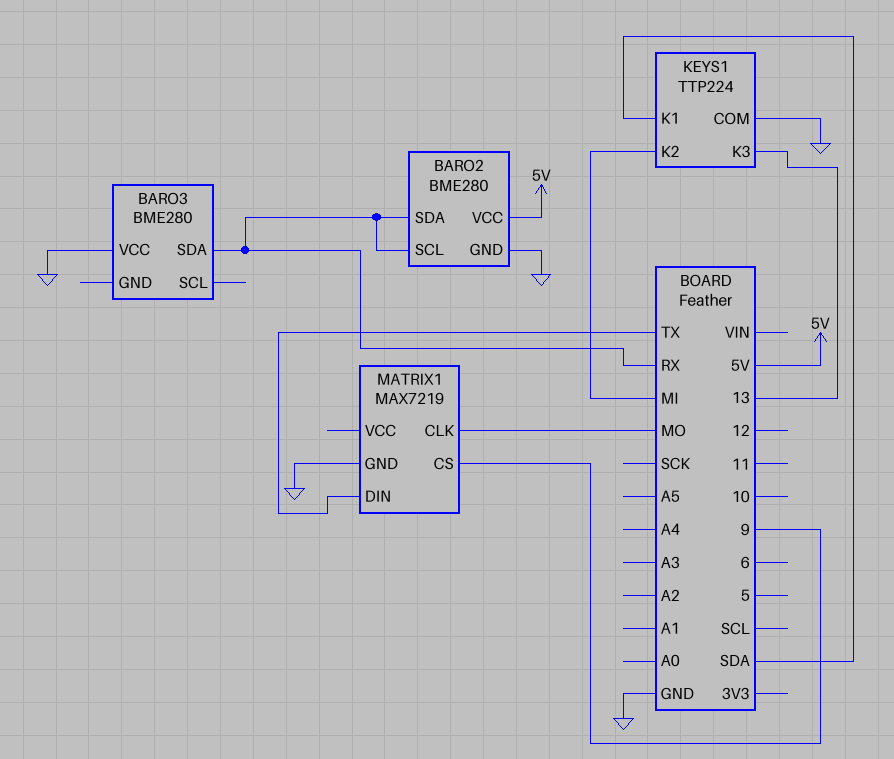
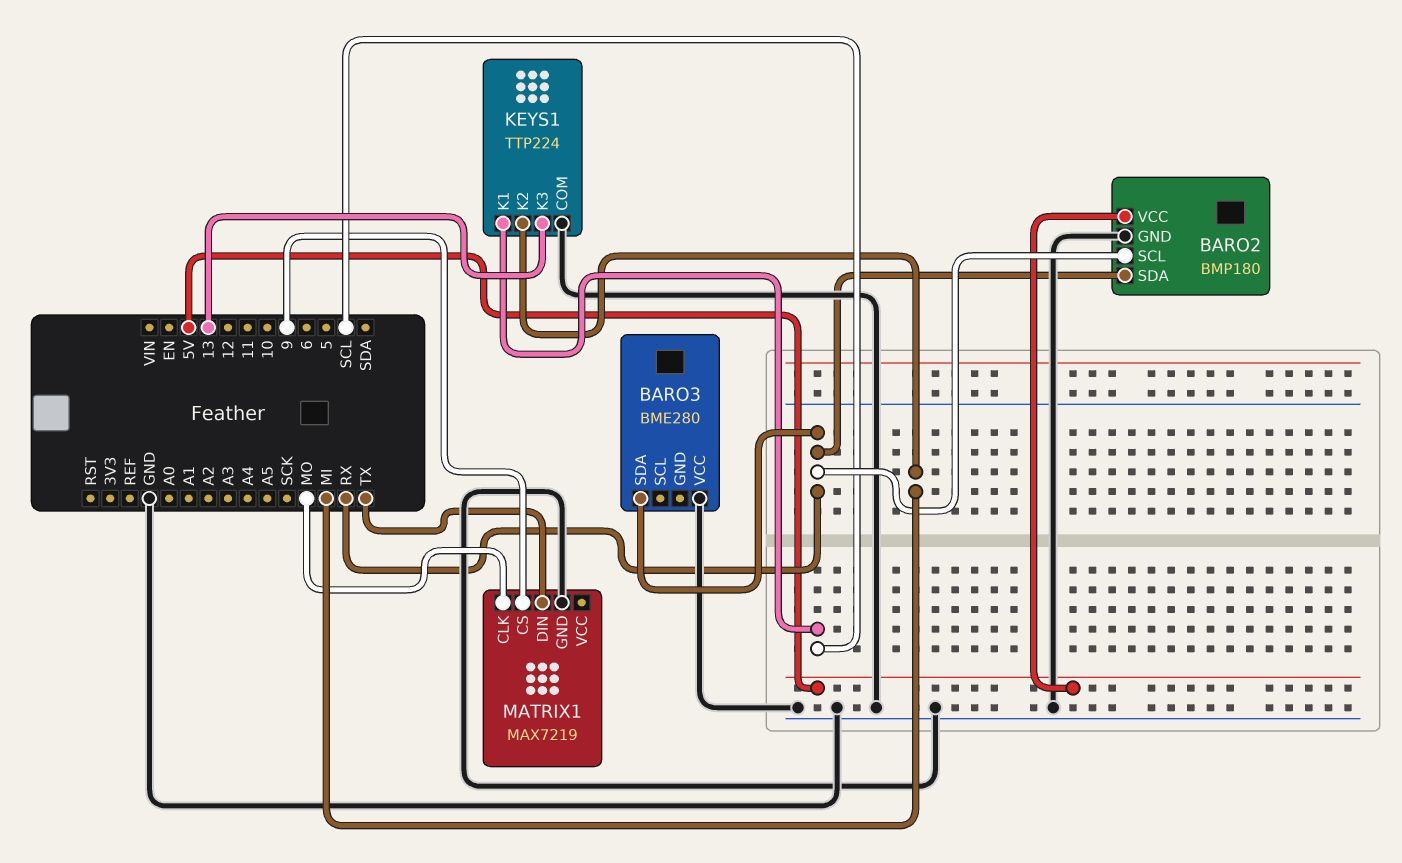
BARO2: BME280 -> BMP180
KEYS1 pin K1: SDA -> SCL

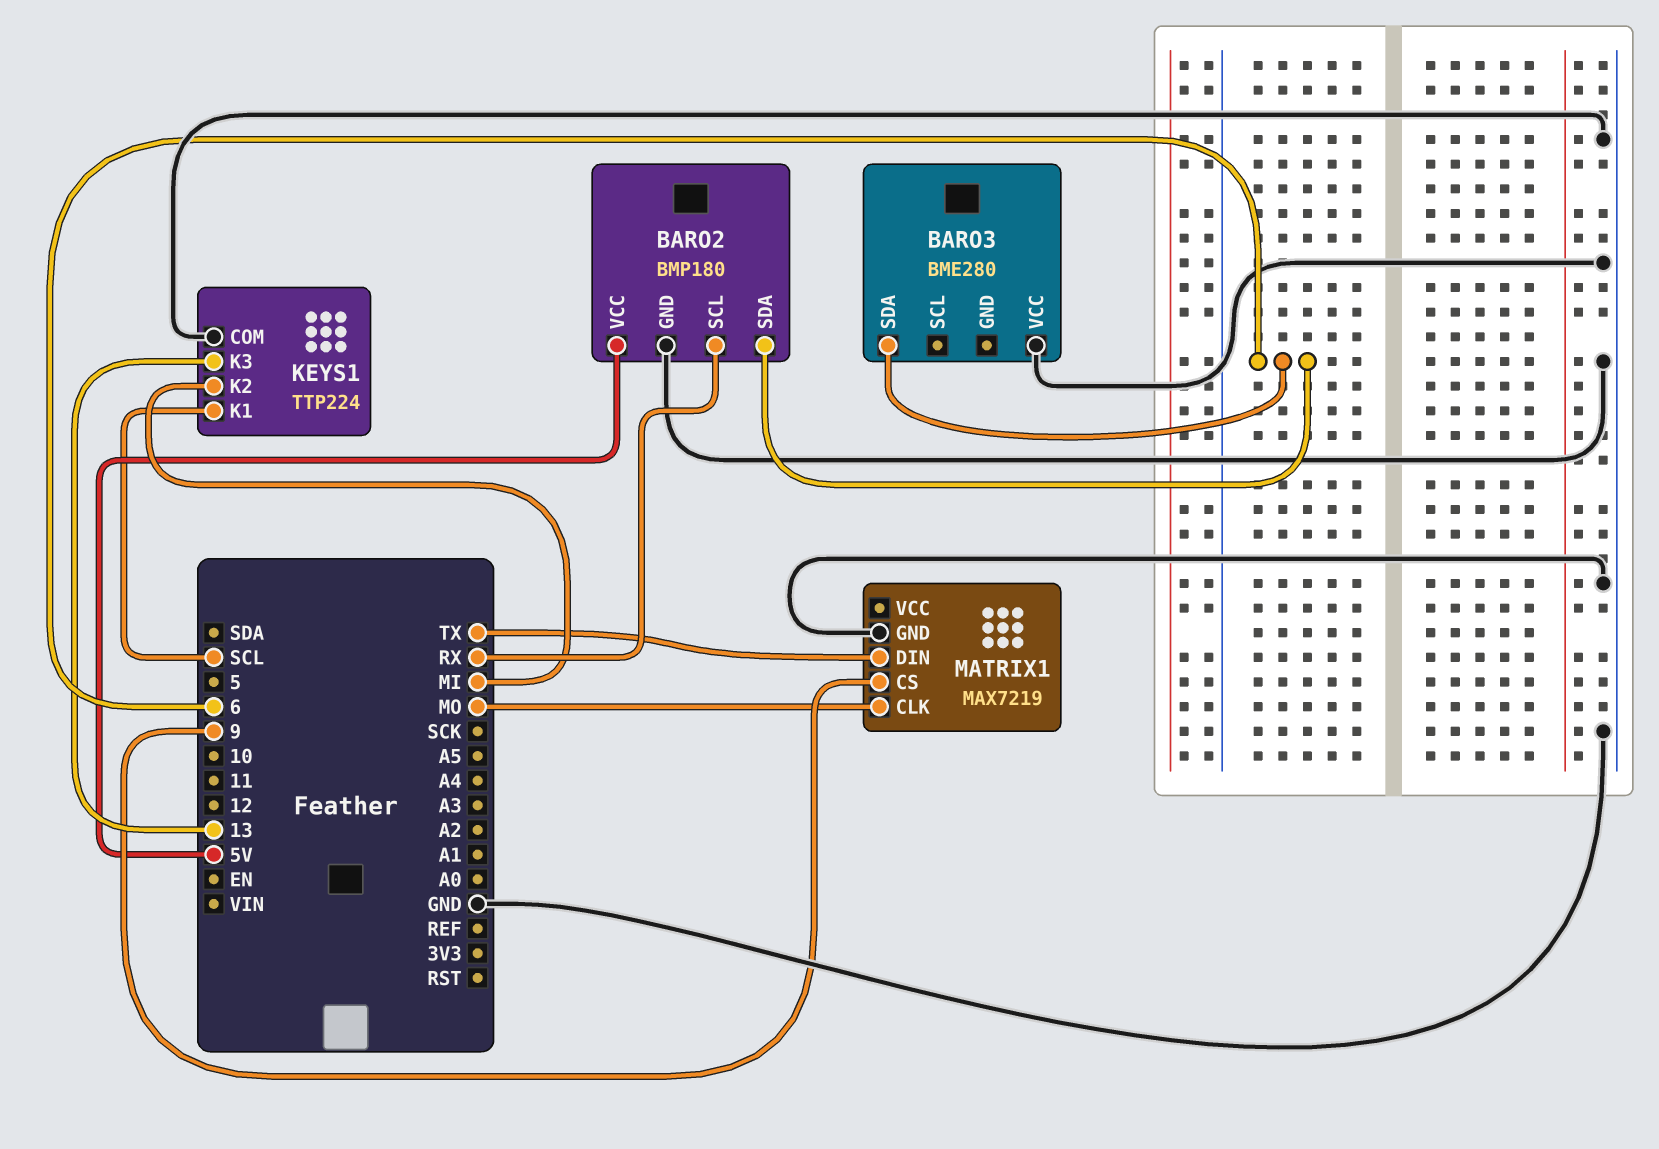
BARO2 pin SDA: RX -> 6
BARO3 pin SDA: RX -> 6

